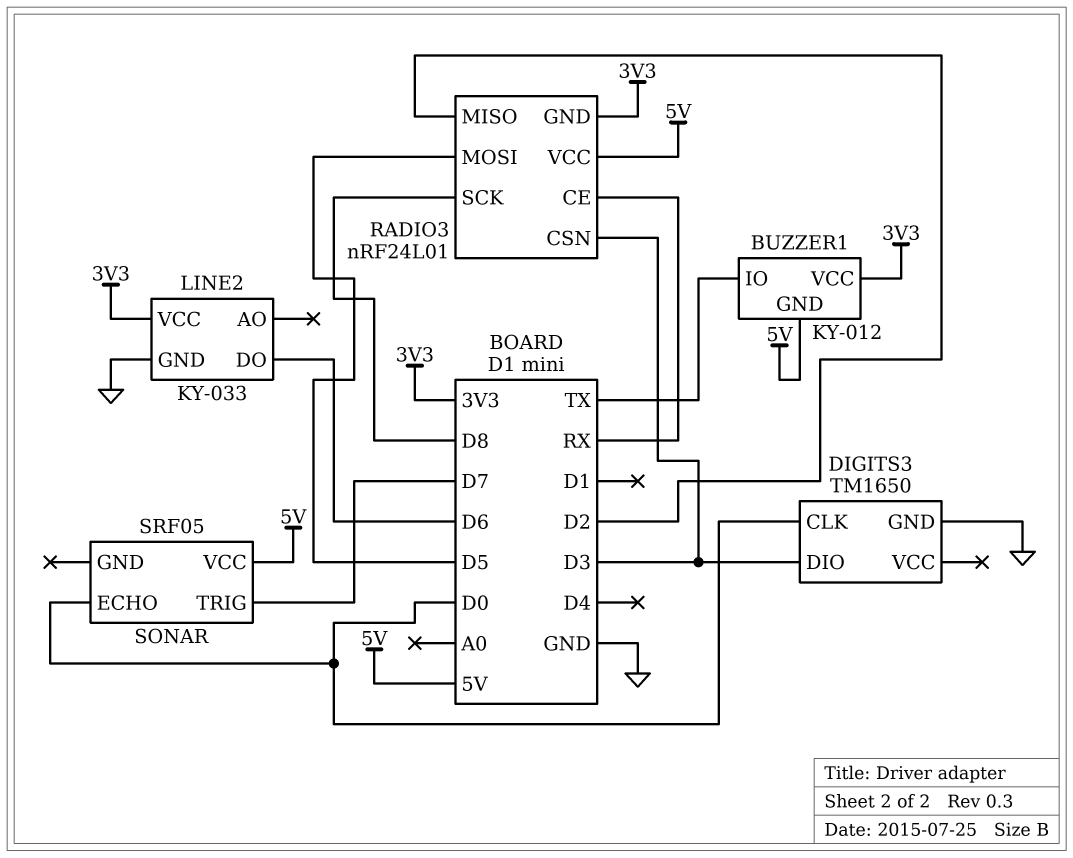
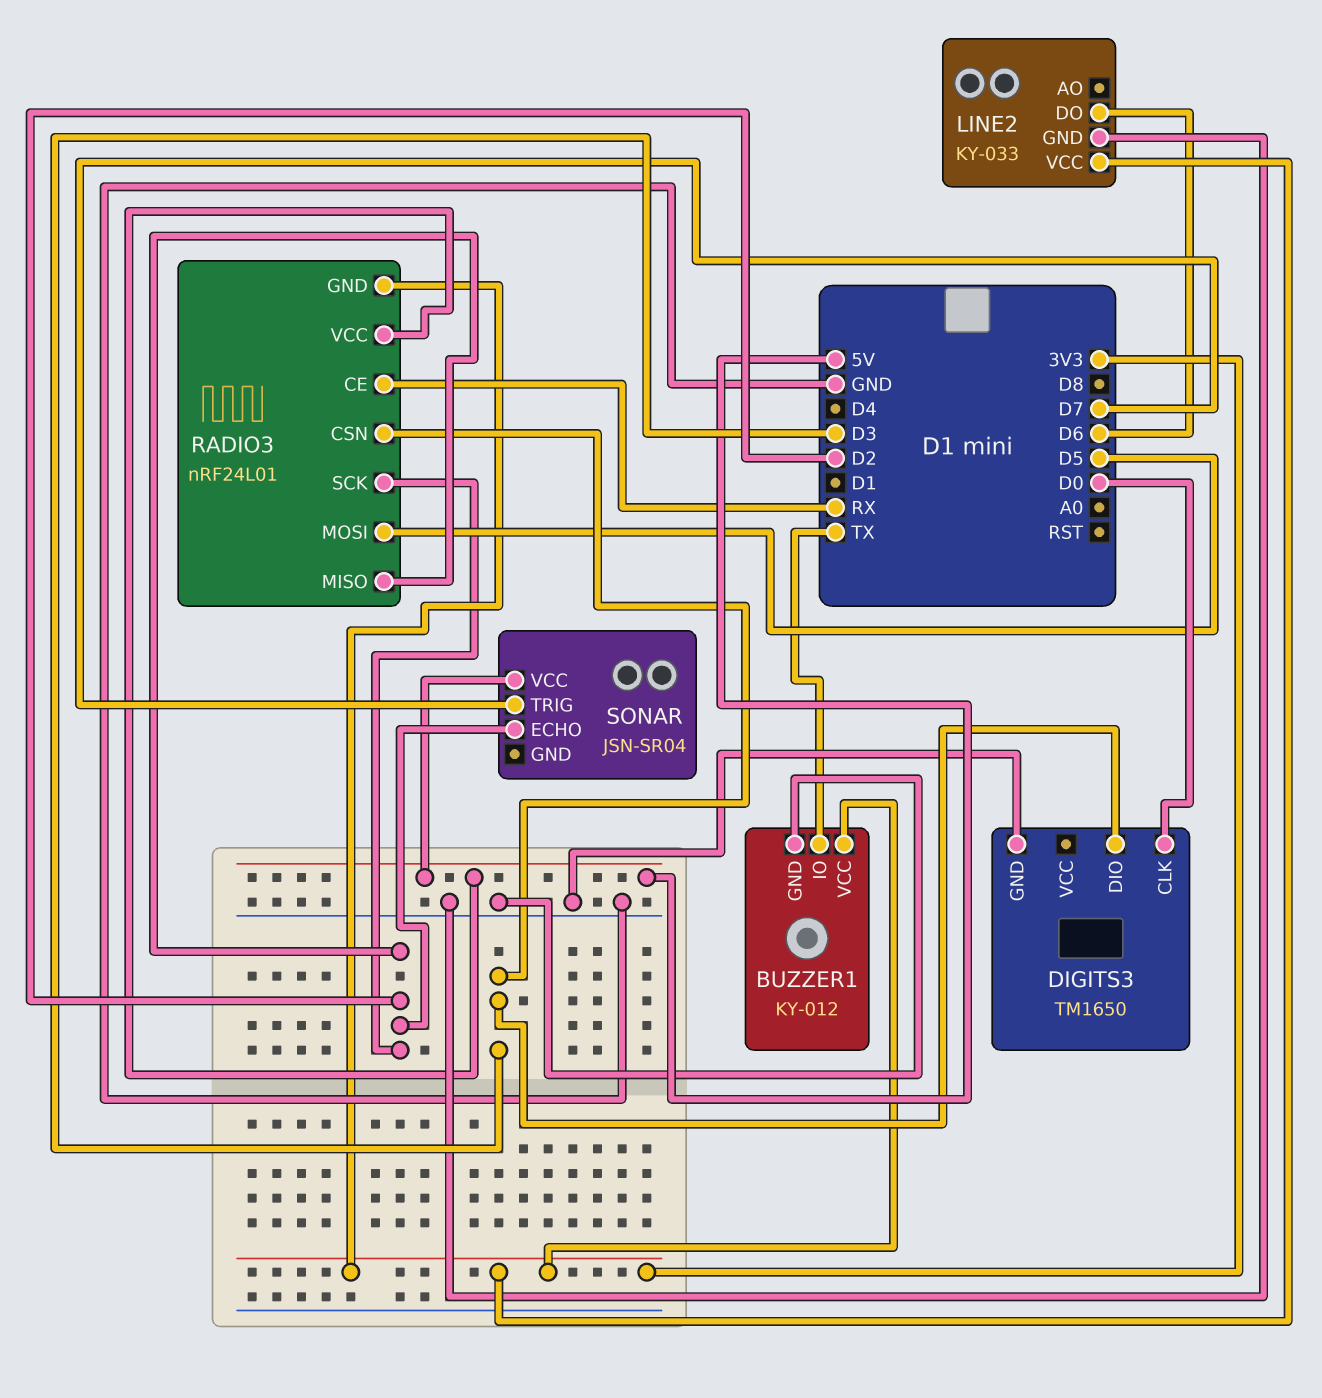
BUZZER1 pin GND: 5V -> GND
RADIO3 pin SCK: D8 -> D2
SONAR: SRF05 -> JSN-SR04
SONAR pin ECHO: D0 -> D2

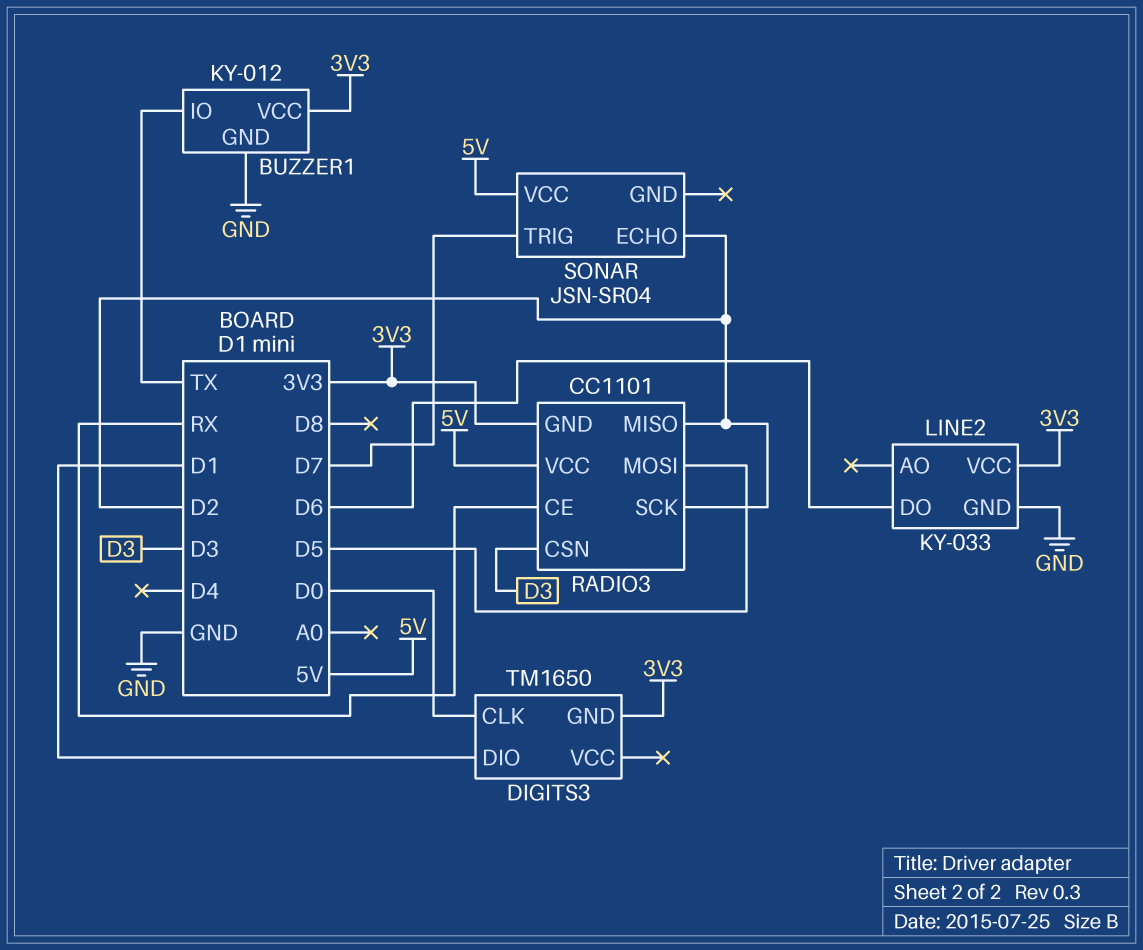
DIGITS3 pin DIO: D3 -> D1
DIGITS3 pin GND: GND -> 3V3
RADIO3: nRF24L01 -> CC1101

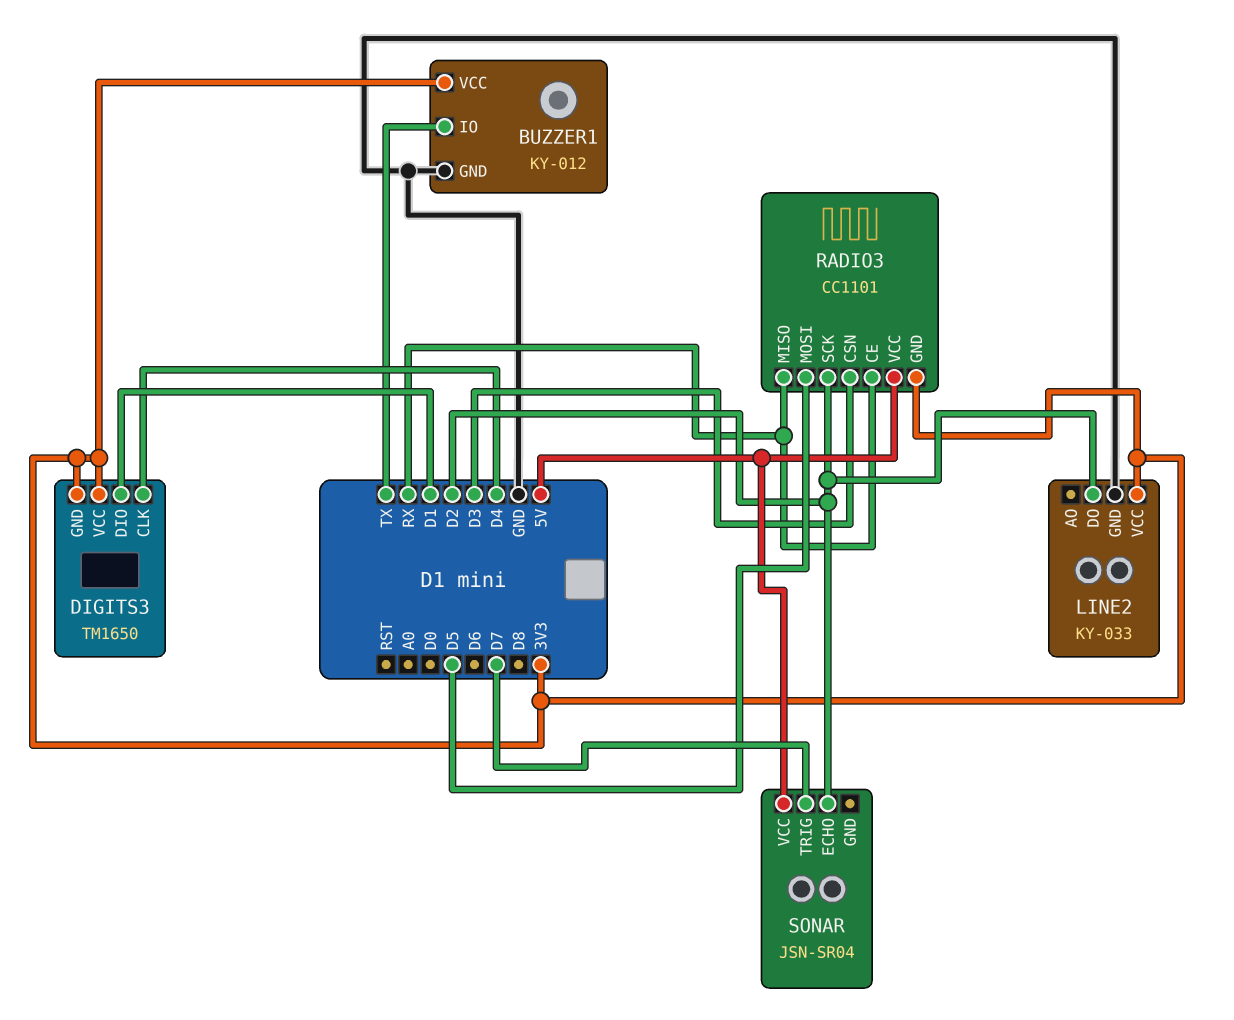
DIGITS3 pin CLK: D0 -> D4
DIGITS3 pin VCC: none -> 3V3
LINE2 pin DO: D6 -> D2
RADIO3 pin MISO: D2 -> RX

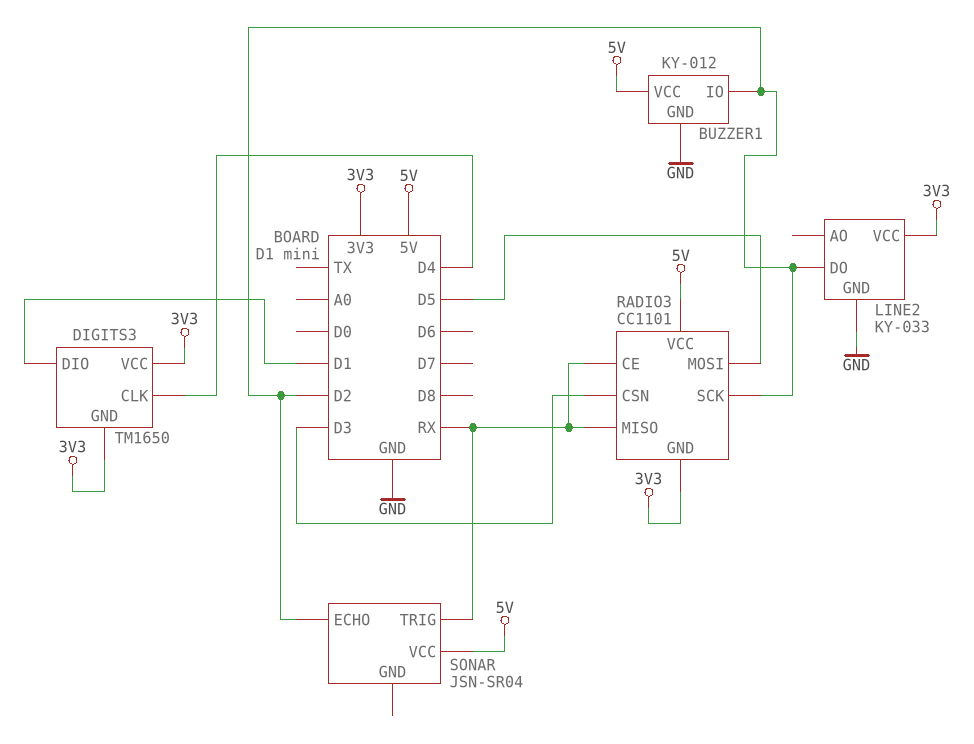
BUZZER1 pin IO: TX -> D2
BUZZER1 pin VCC: 3V3 -> 5V
SONAR pin TRIG: D7 -> RX

